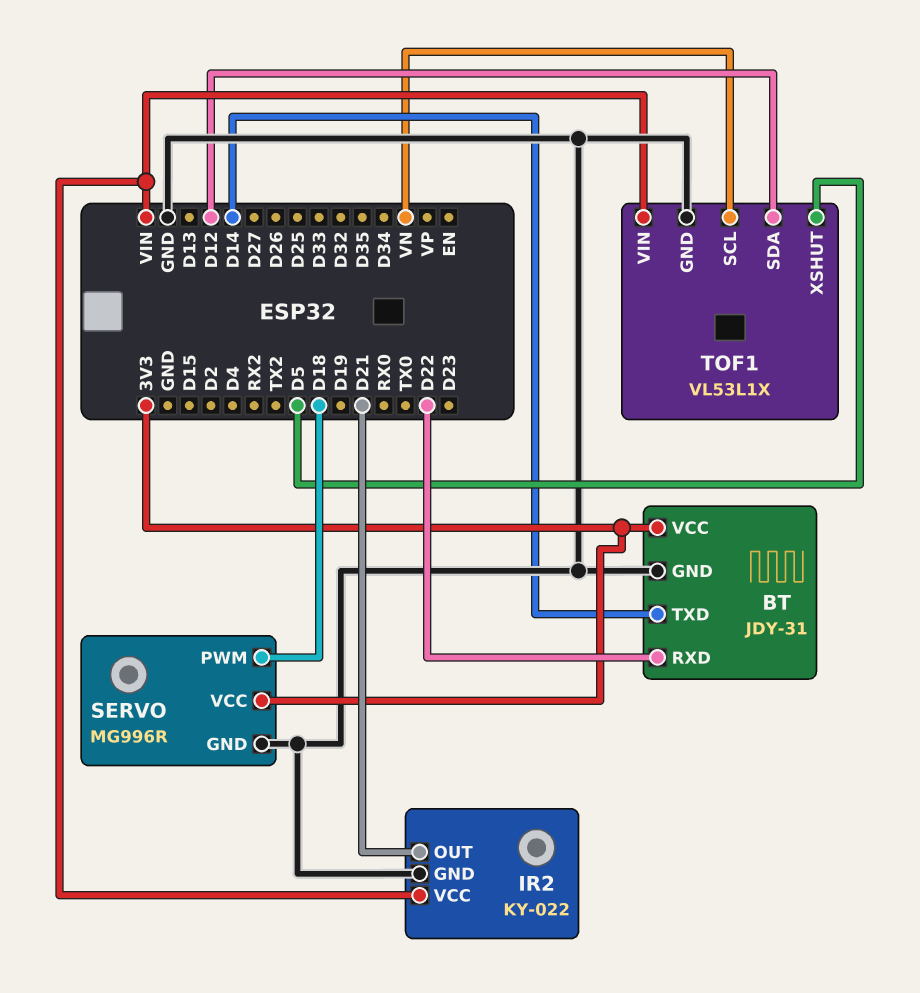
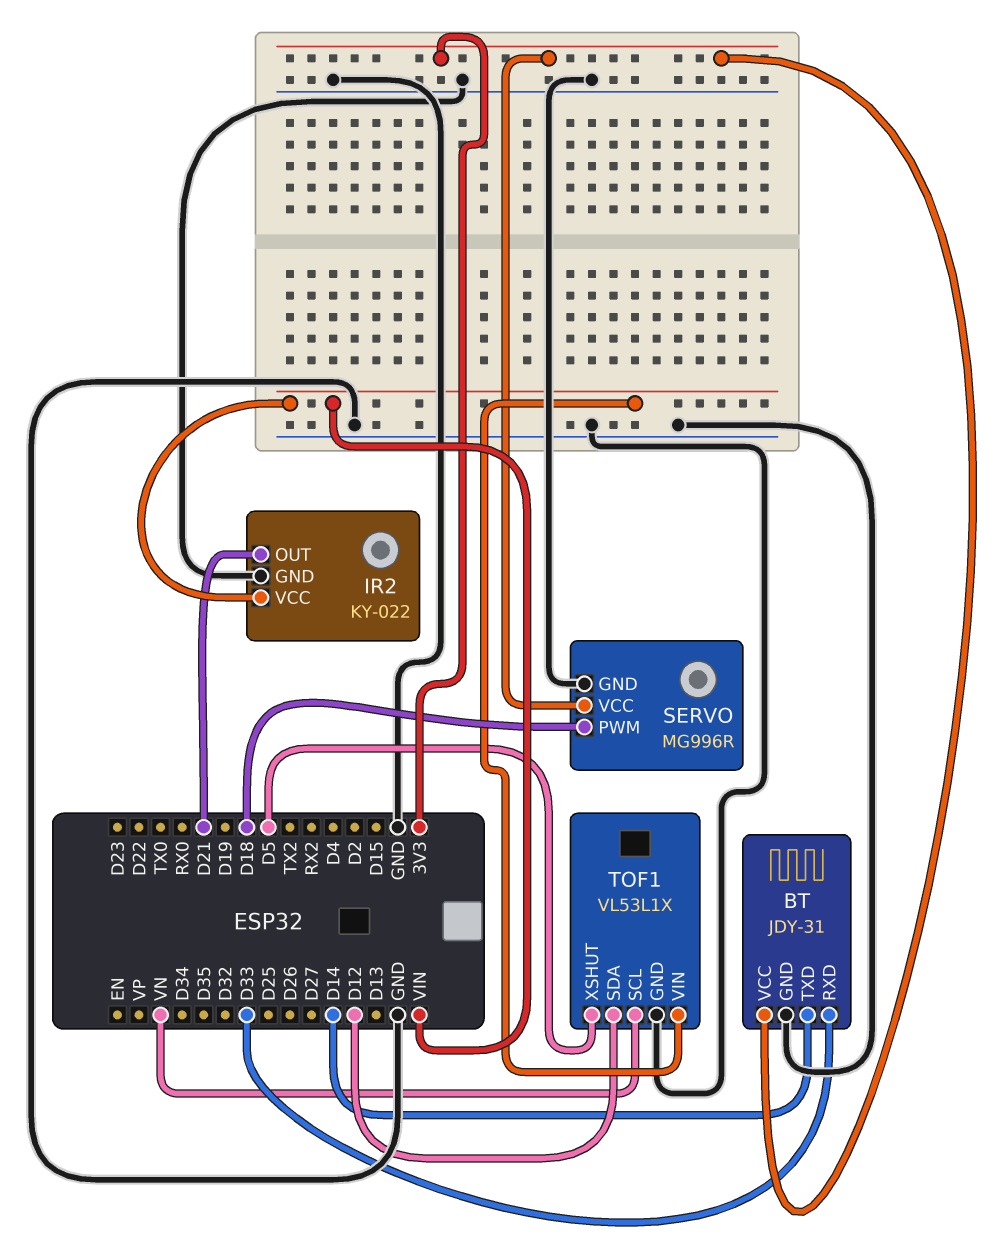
BT pin RXD: D22 -> D33

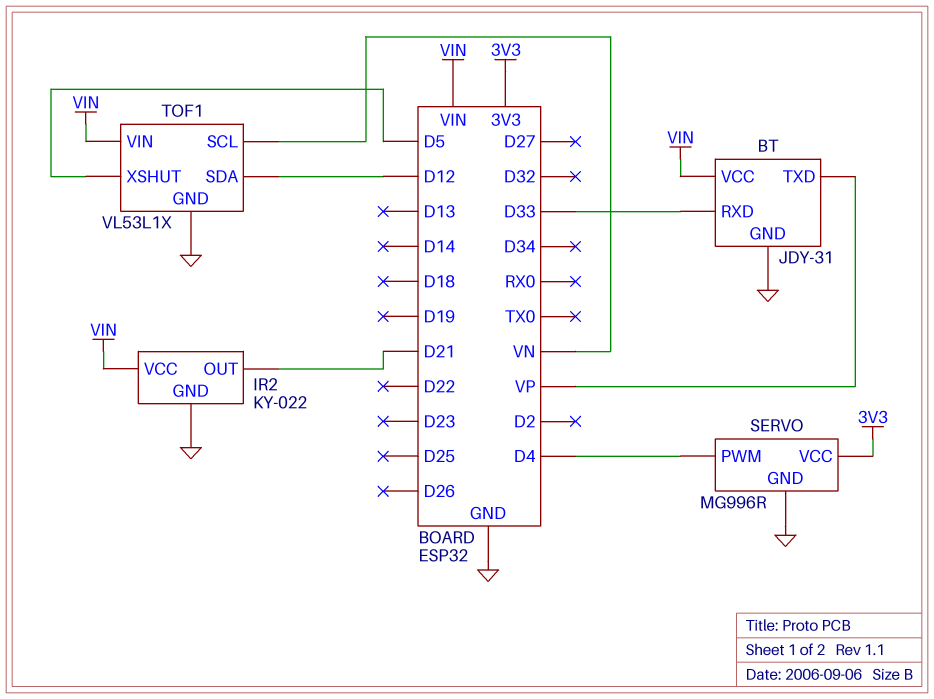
BT pin TXD: D14 -> VP
BT pin VCC: 3V3 -> VIN
SERVO pin PWM: D18 -> D4

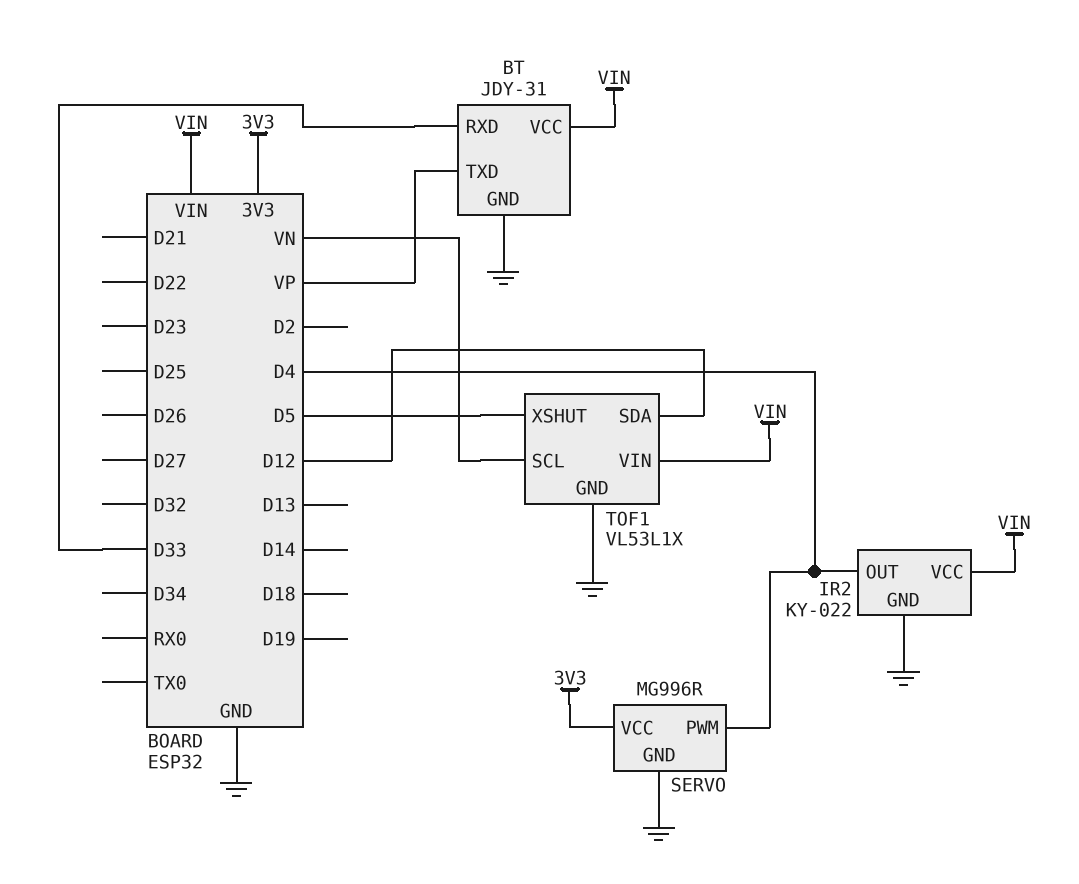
IR2 pin OUT: D21 -> D4

